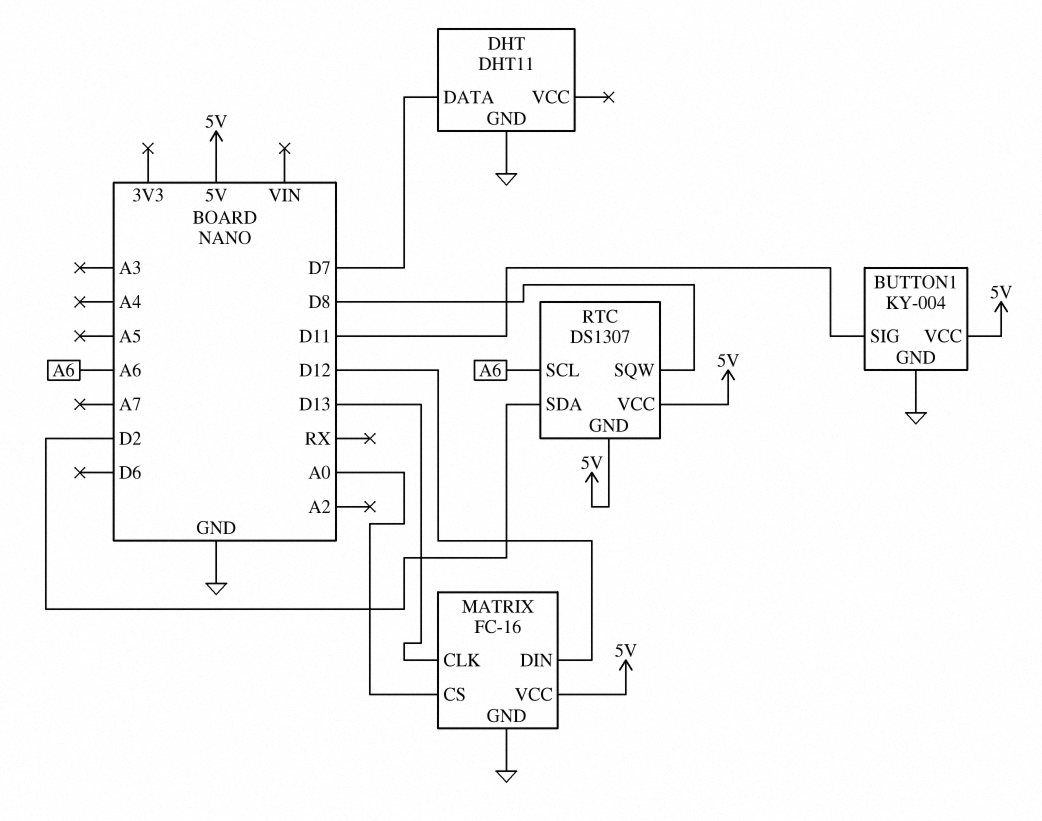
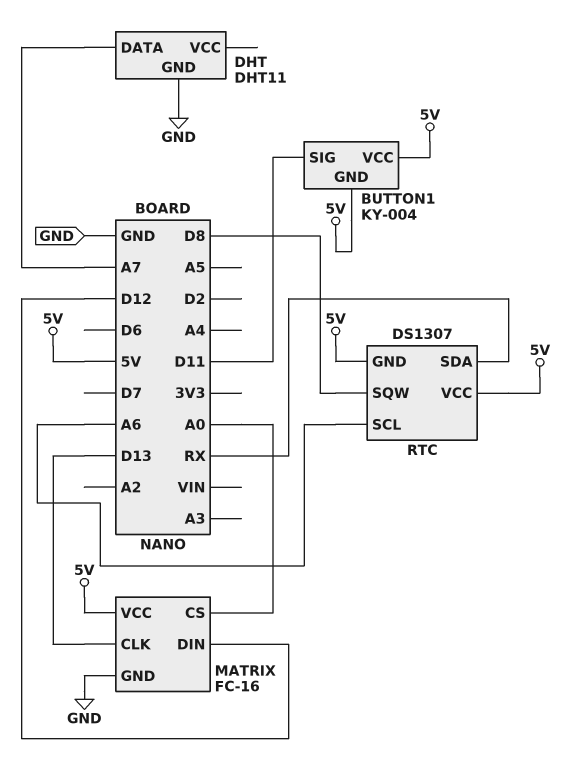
BUTTON1 pin GND: GND -> 5V
DHT pin DATA: D7 -> A7
RTC pin SDA: D2 -> RX

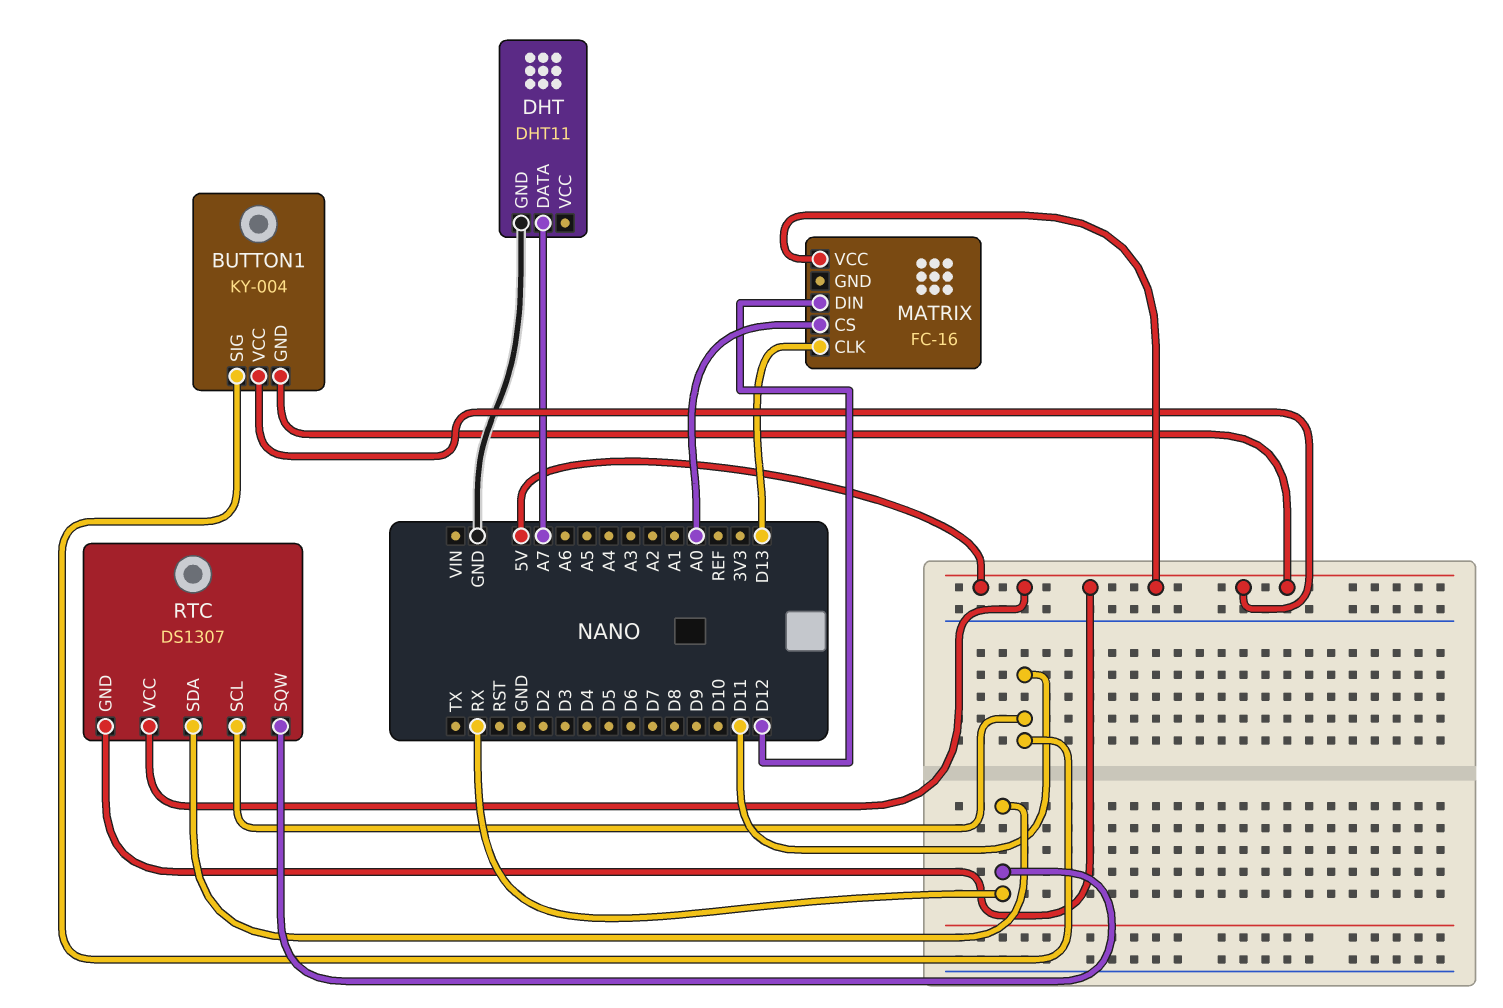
MATRIX pin GND: GND -> none
RTC pin SCL: A6 -> D11
RTC pin SQW: D8 -> RX

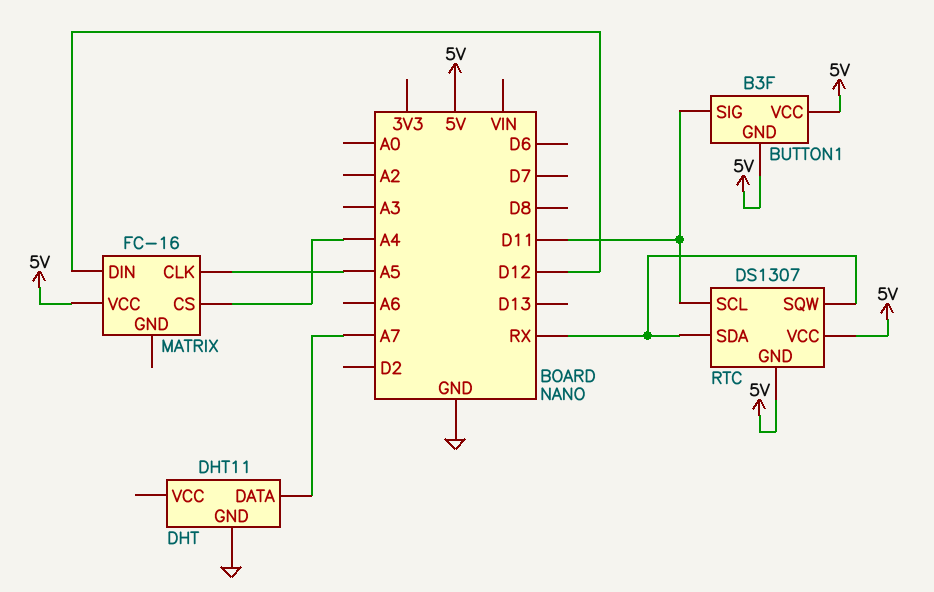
BUTTON1: KY-004 -> B3F
MATRIX pin CLK: D13 -> A5
MATRIX pin CS: A0 -> A4

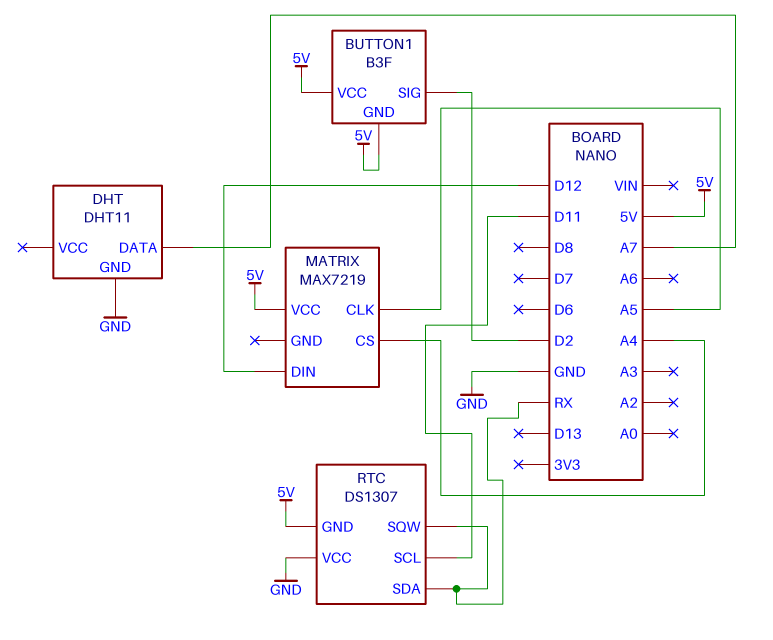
BUTTON1 pin SIG: D11 -> D2
MATRIX: FC-16 -> MAX7219
RTC pin VCC: 5V -> GND

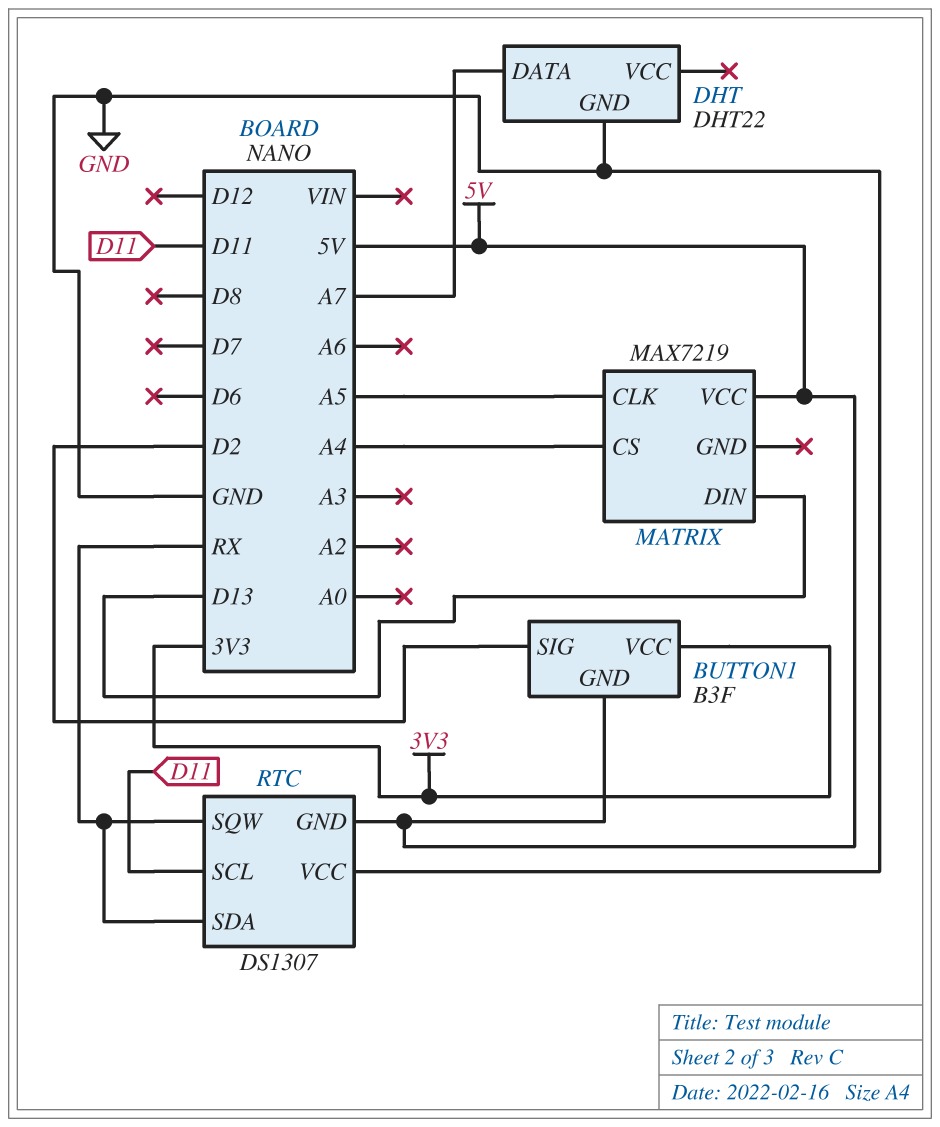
BUTTON1 pin VCC: 5V -> 3V3
DHT: DHT11 -> DHT22
MATRIX pin DIN: D12 -> D13

